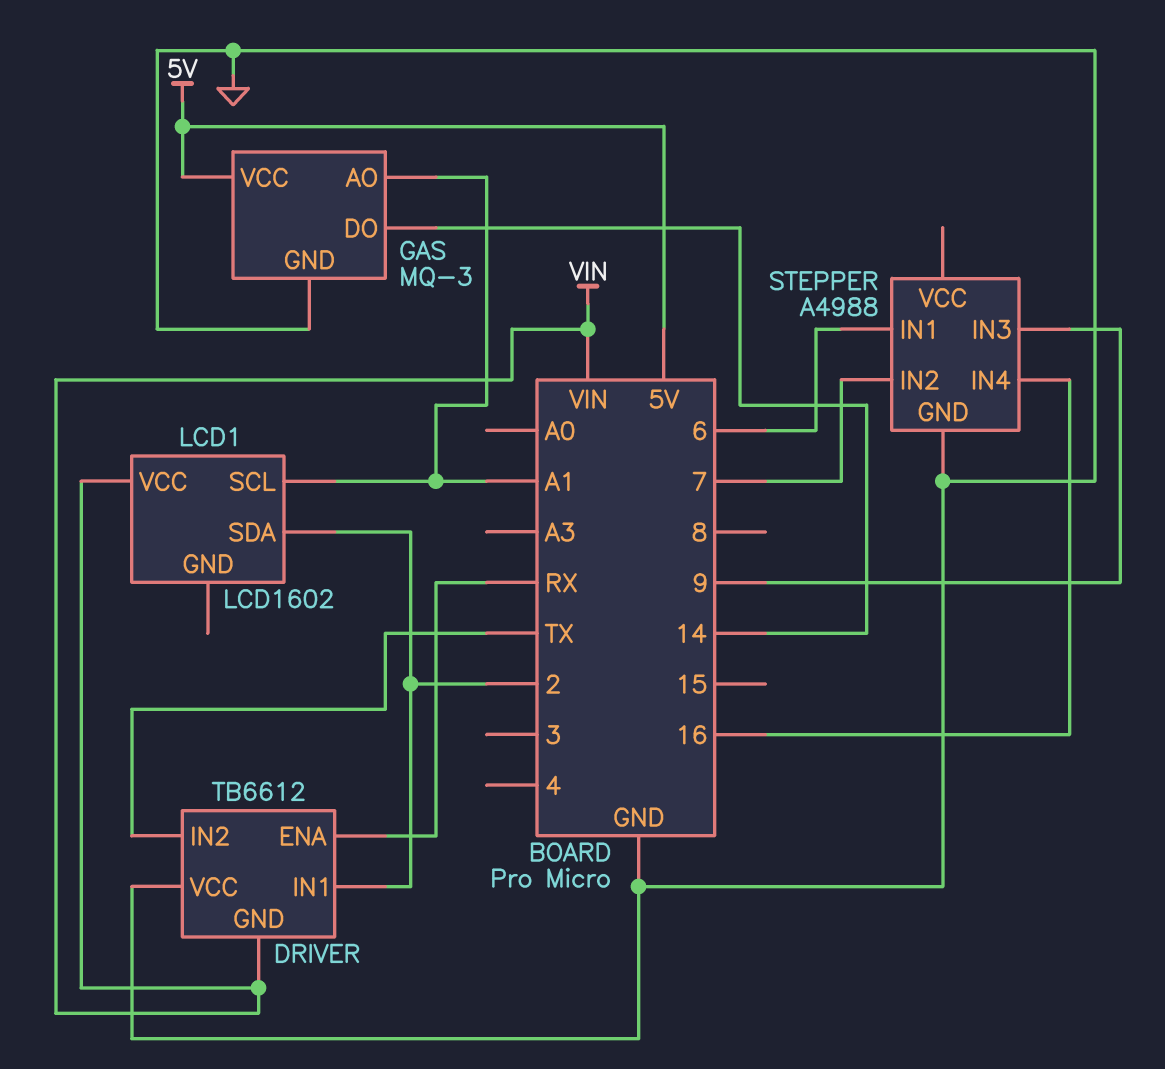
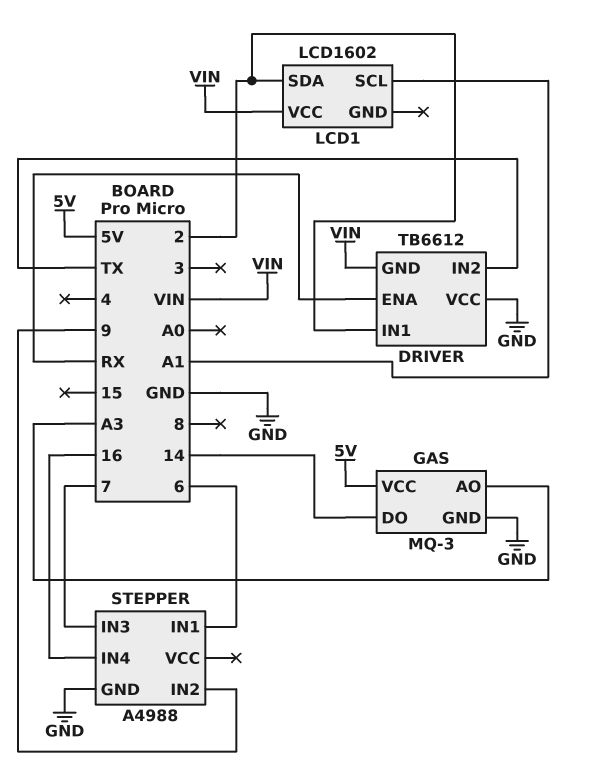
GAS pin AO: A1 -> A3
STEPPER pin IN2: 7 -> 9
STEPPER pin IN3: 9 -> 7

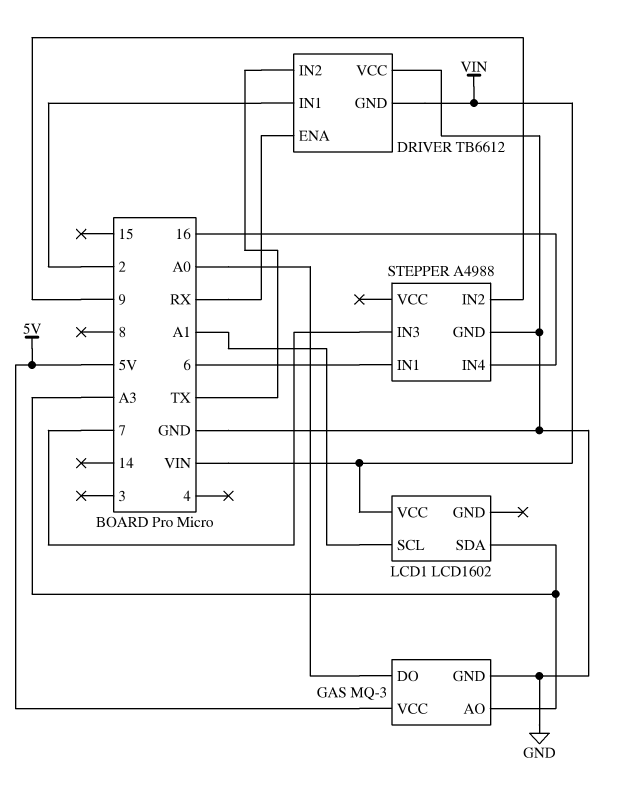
GAS pin DO: 14 -> A0
LCD1 pin SDA: 2 -> A3

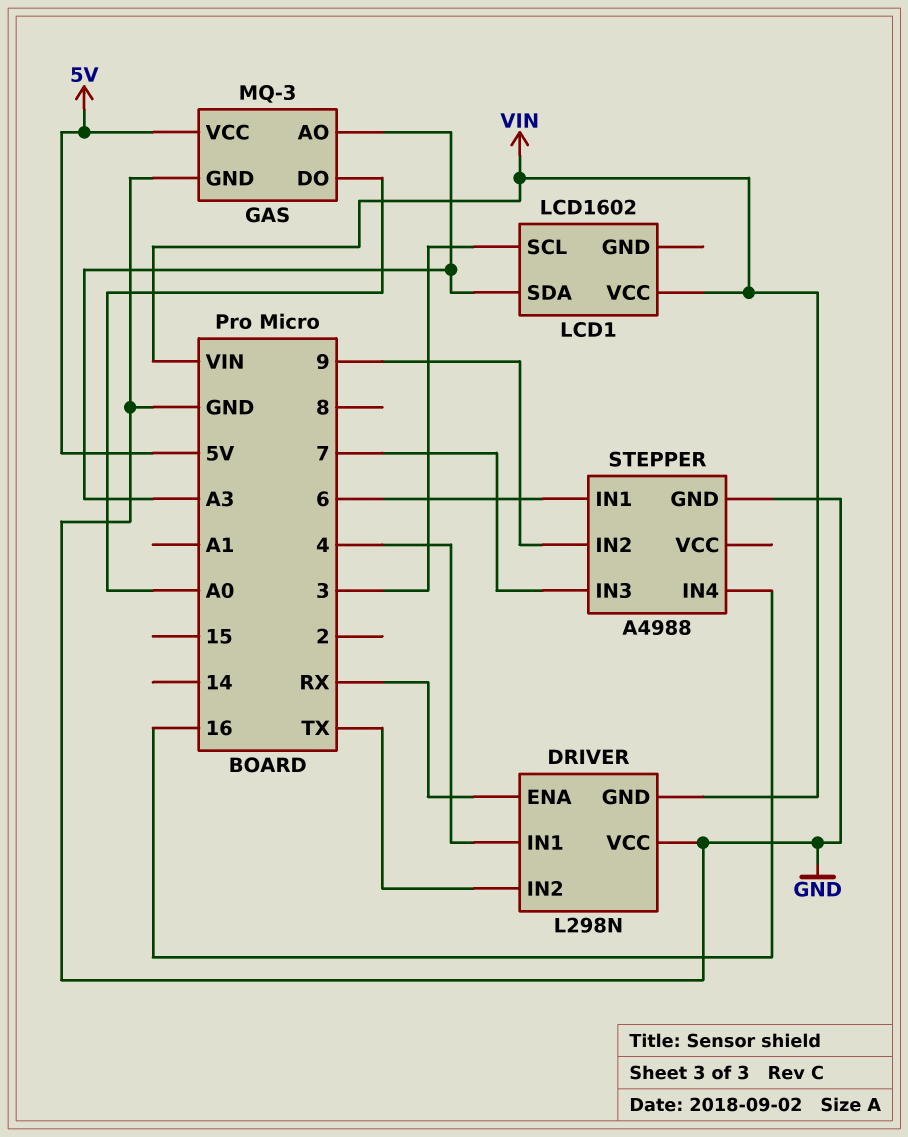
DRIVER: TB6612 -> L298N
DRIVER pin IN1: 2 -> 4
LCD1 pin SCL: A1 -> 3

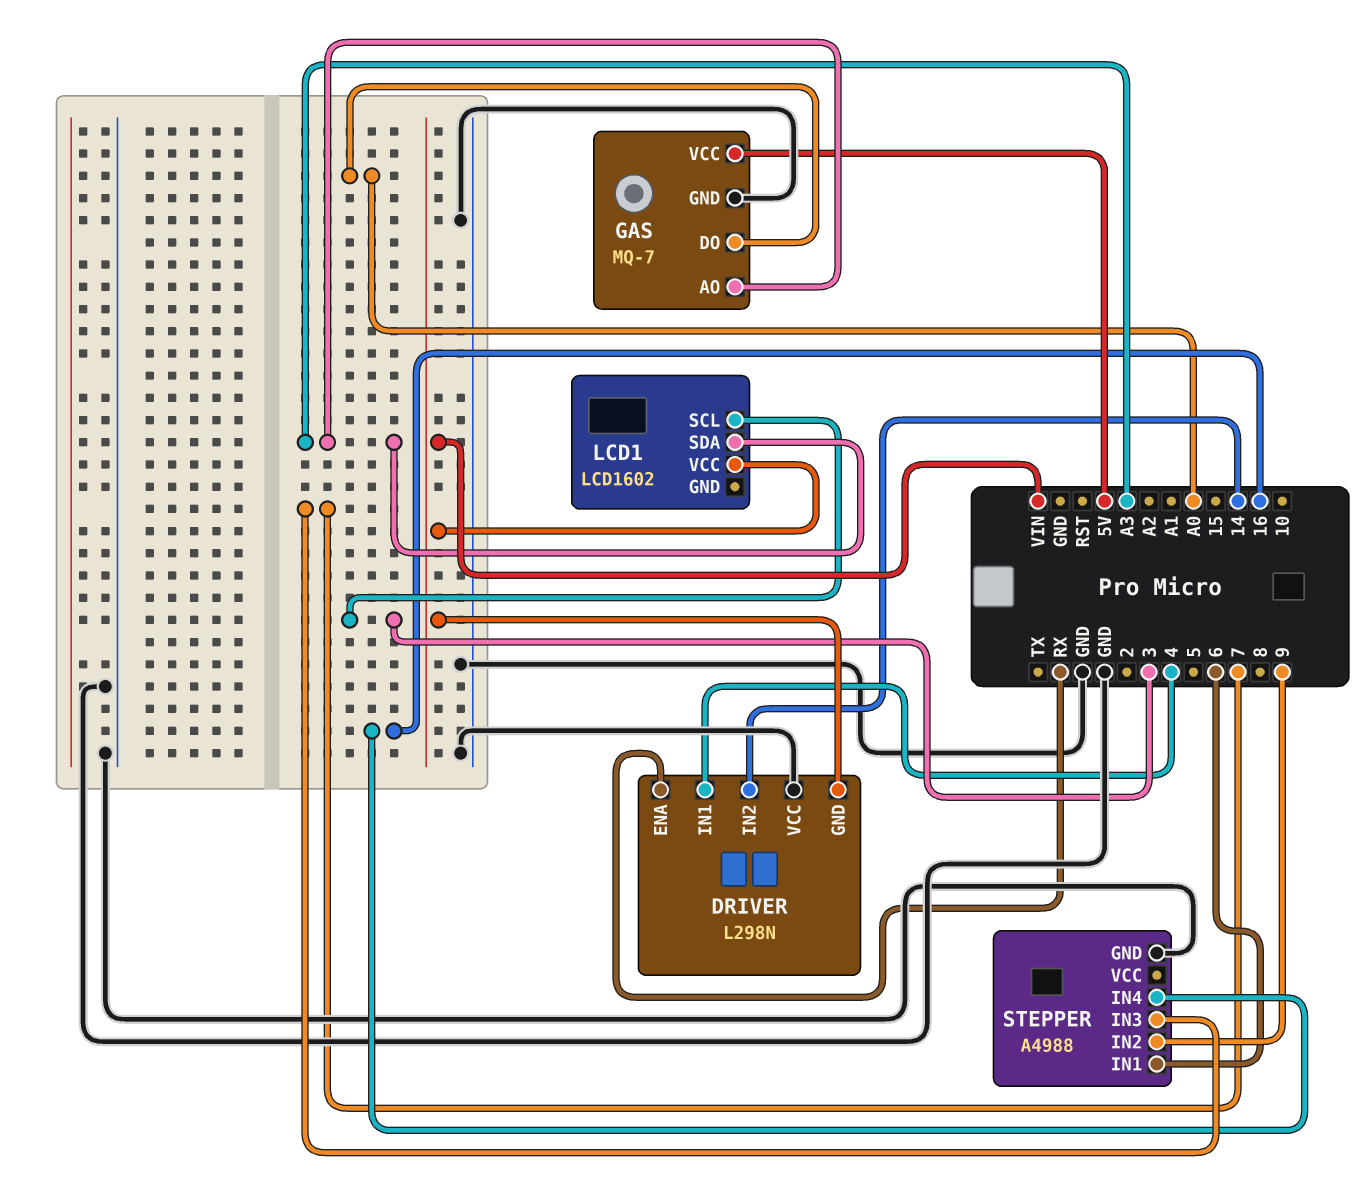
DRIVER pin IN2: TX -> 14
GAS: MQ-3 -> MQ-7

